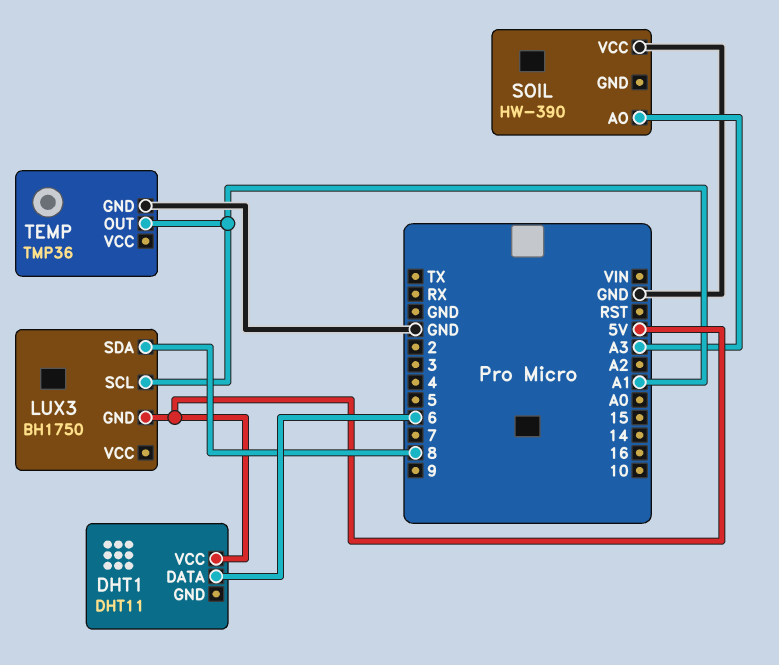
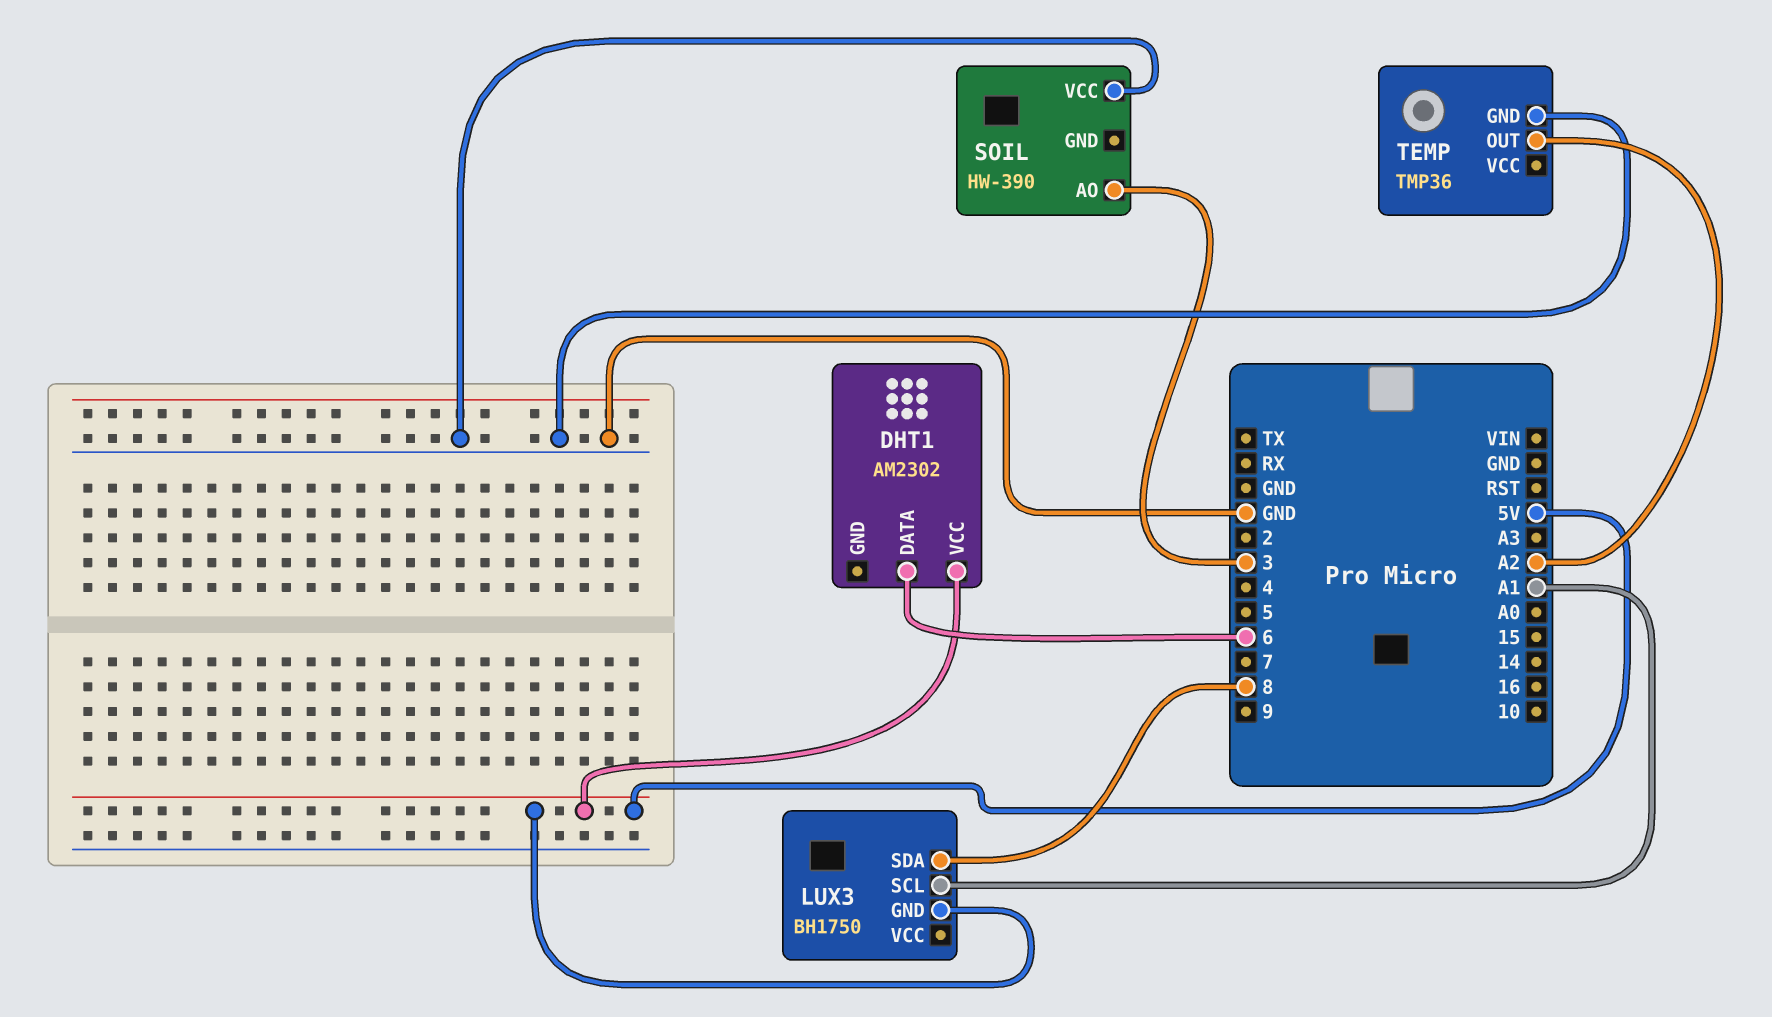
DHT1: DHT11 -> AM2302
SOIL pin AO: A3 -> 3
TEMP pin OUT: A1 -> A2

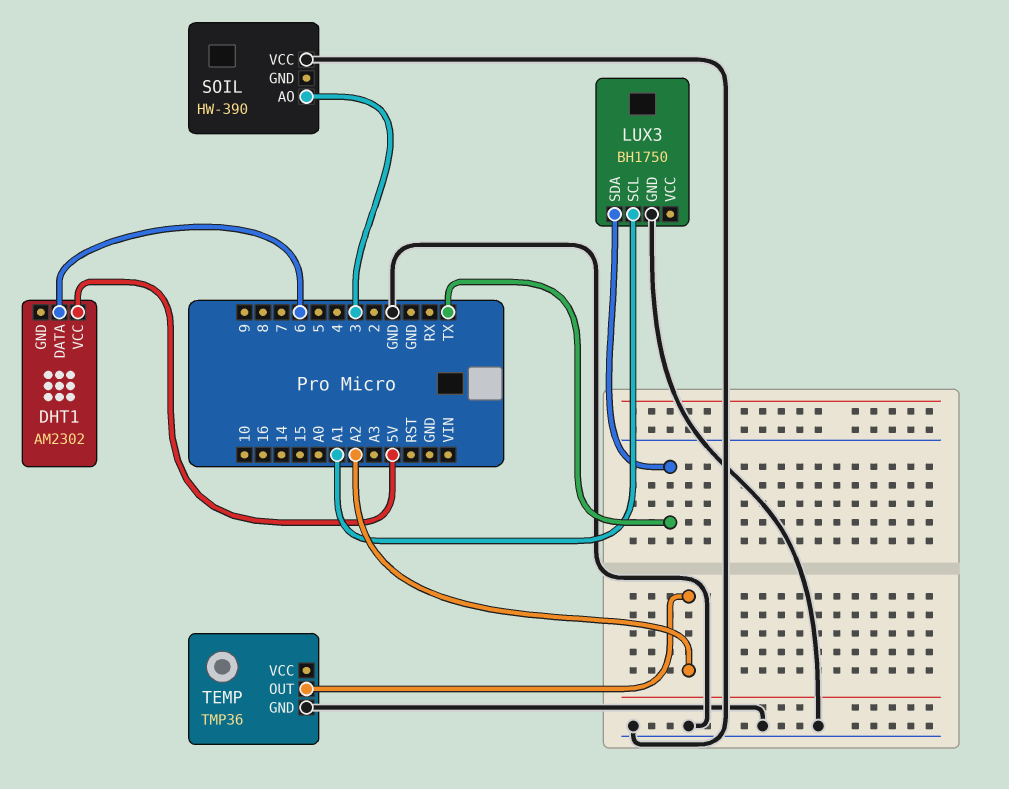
LUX3 pin GND: 5V -> GND
LUX3 pin SDA: 8 -> TX

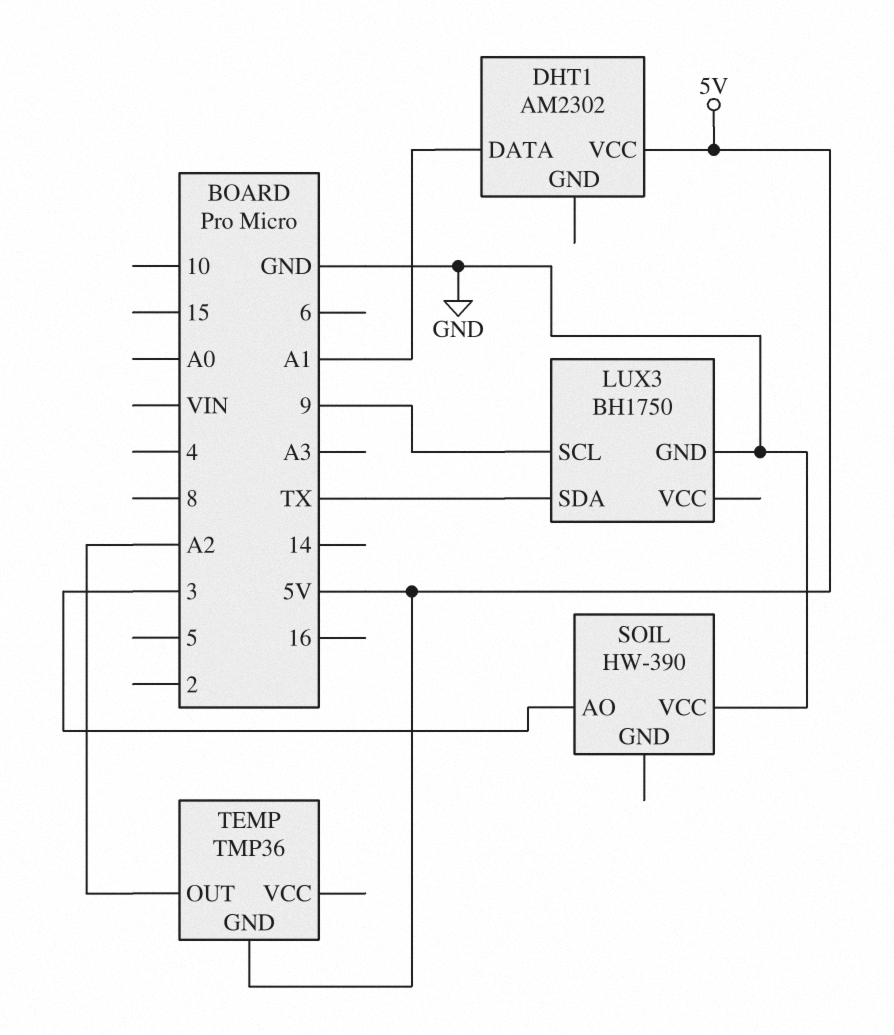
DHT1 pin DATA: 6 -> A1
LUX3 pin SCL: A1 -> 9
TEMP pin GND: GND -> 5V

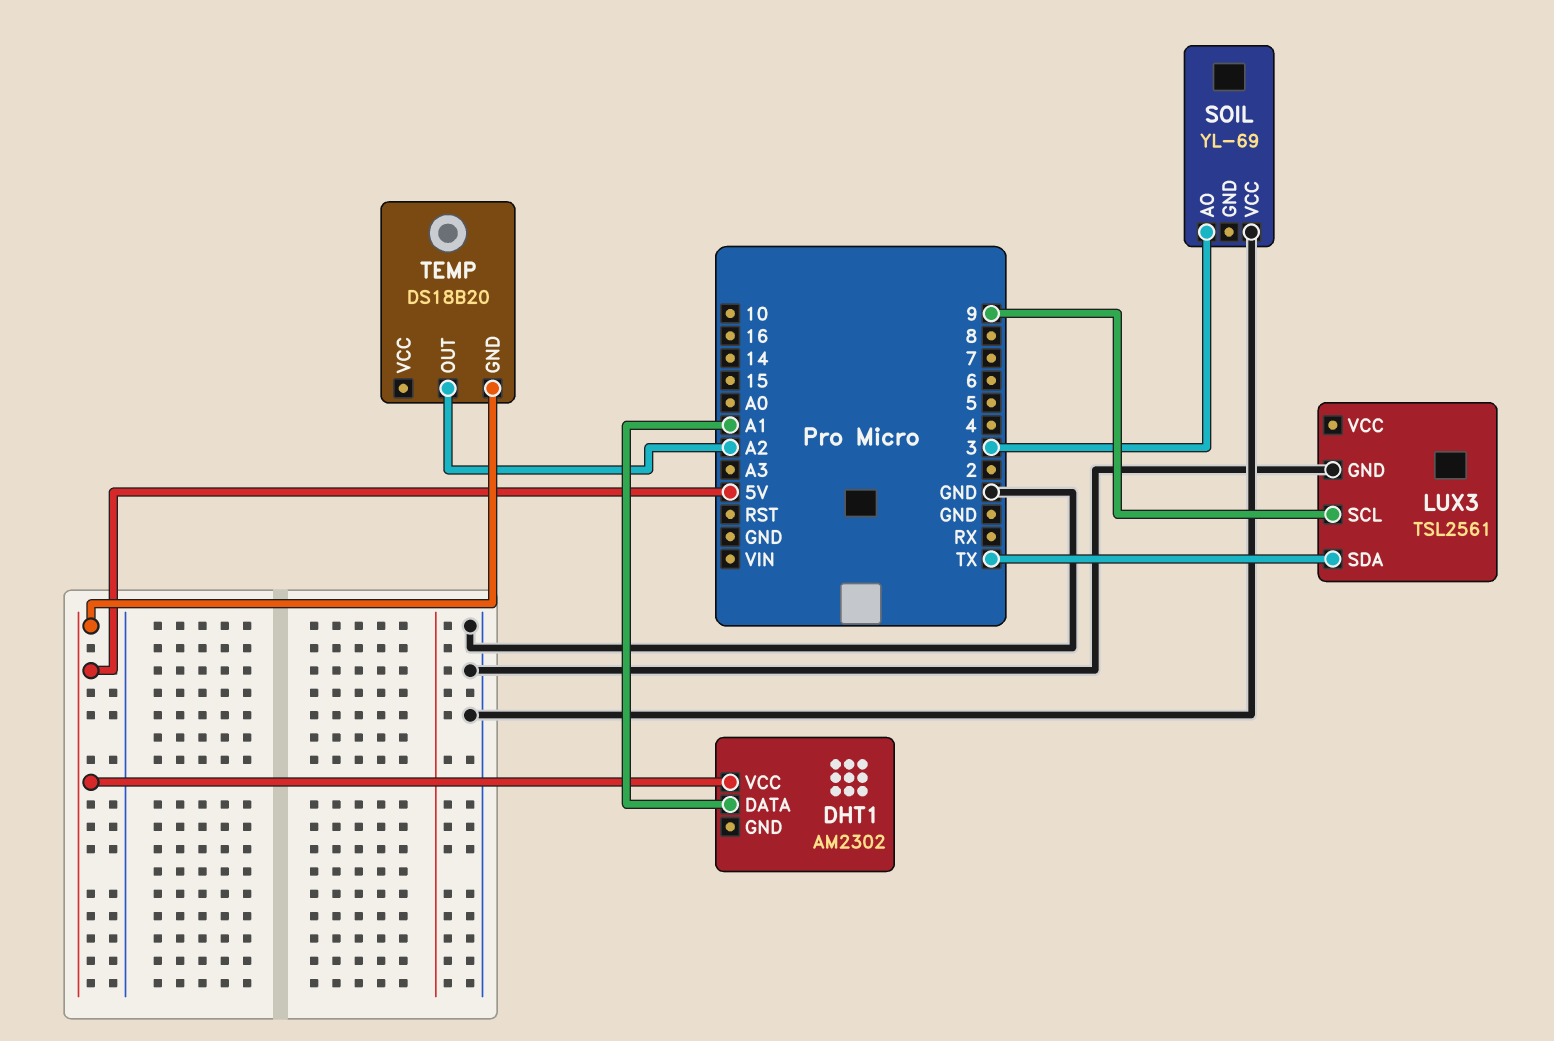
LUX3: BH1750 -> TSL2561
SOIL: HW-390 -> YL-69
TEMP: TMP36 -> DS18B20

